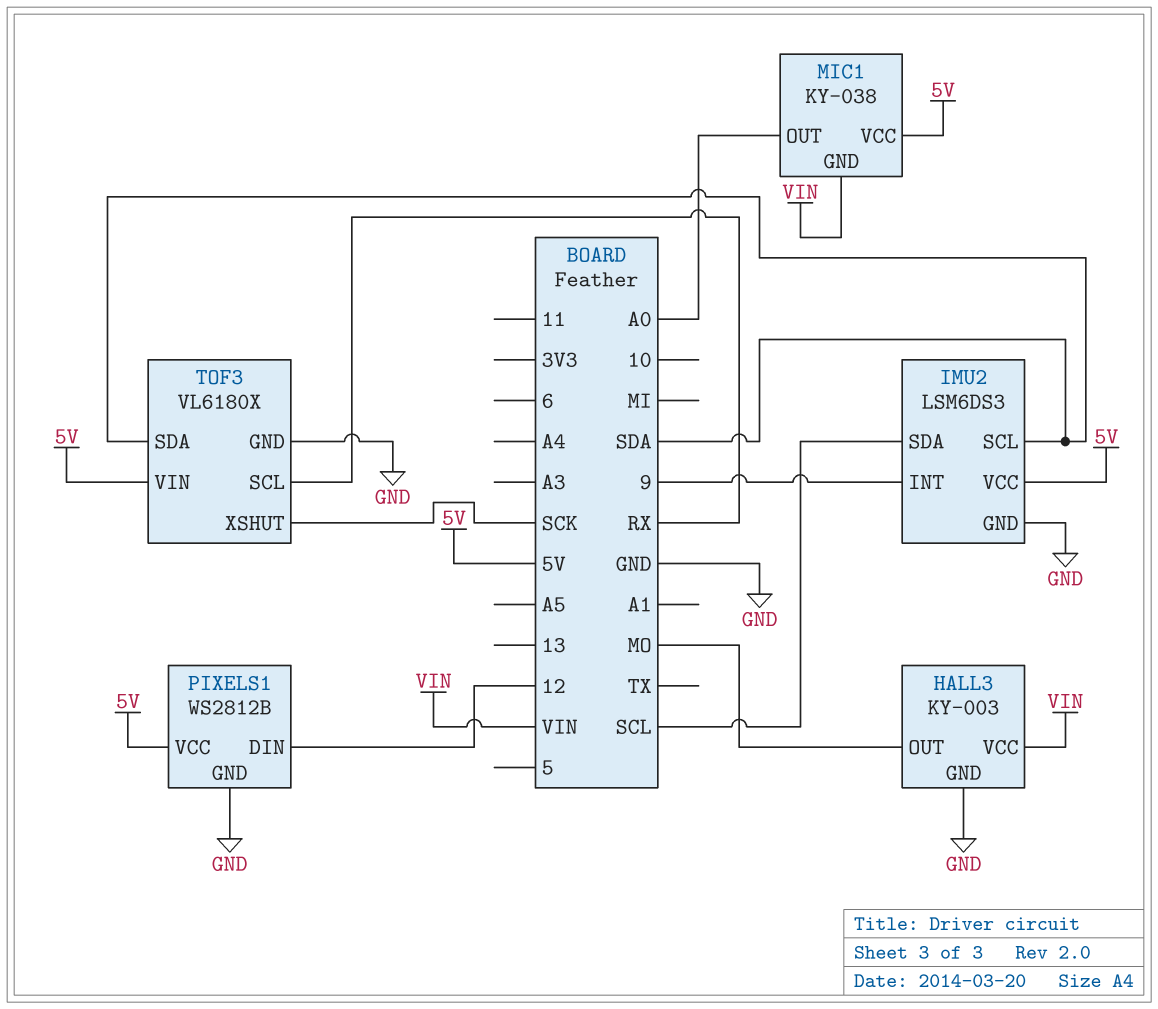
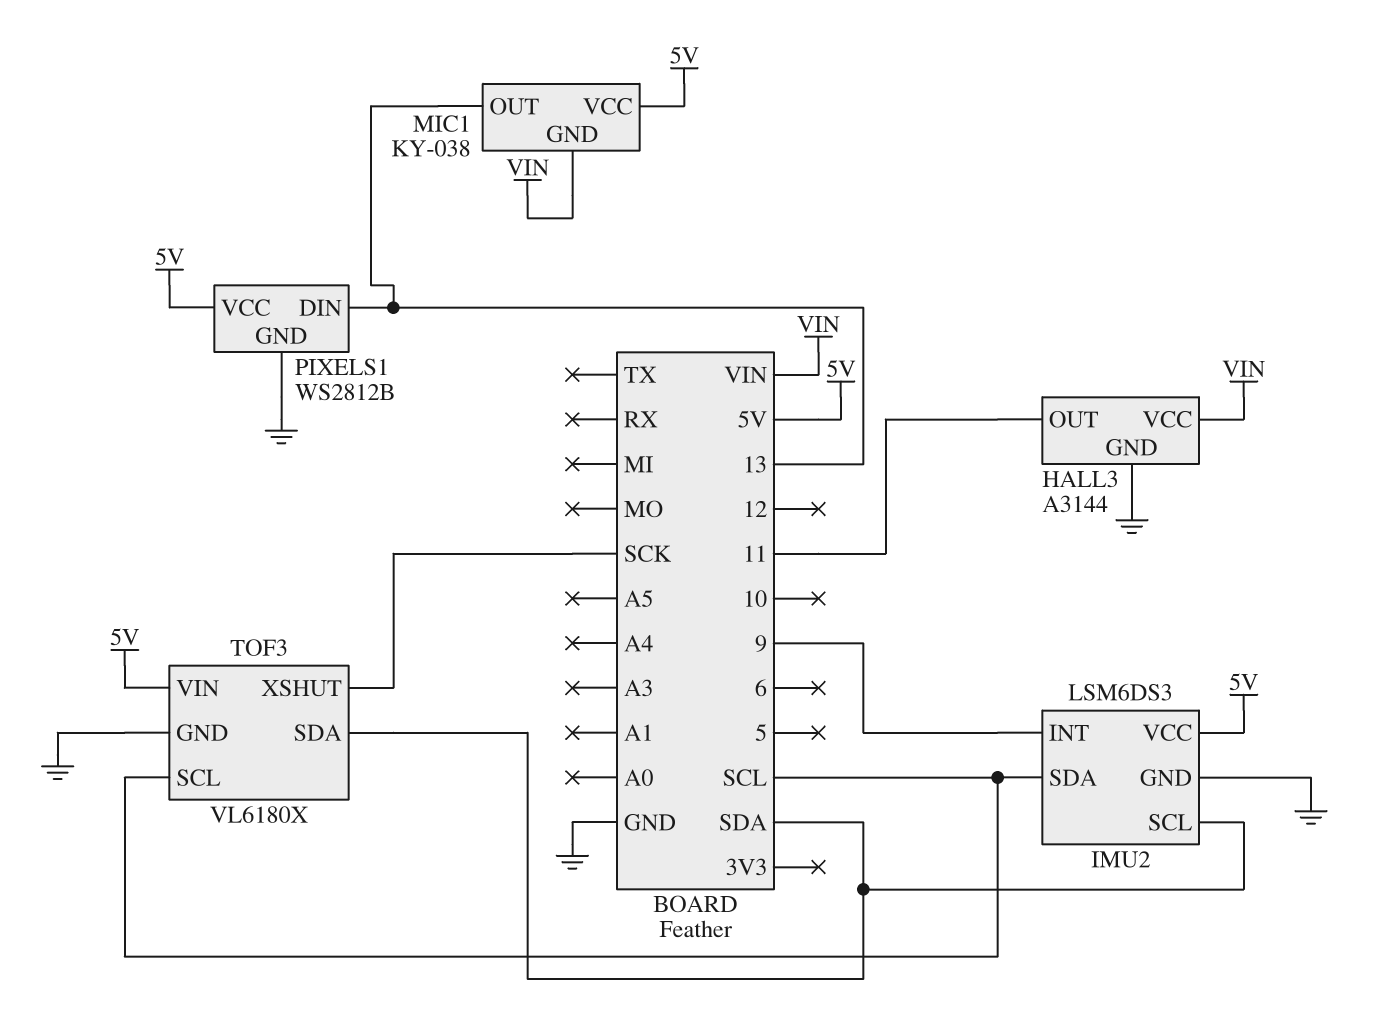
HALL3: KY-003 -> A3144
HALL3 pin OUT: MO -> 11
MIC1 pin OUT: A0 -> 13
PIXELS1 pin DIN: 12 -> 13
TOF3 pin SCL: RX -> SCL

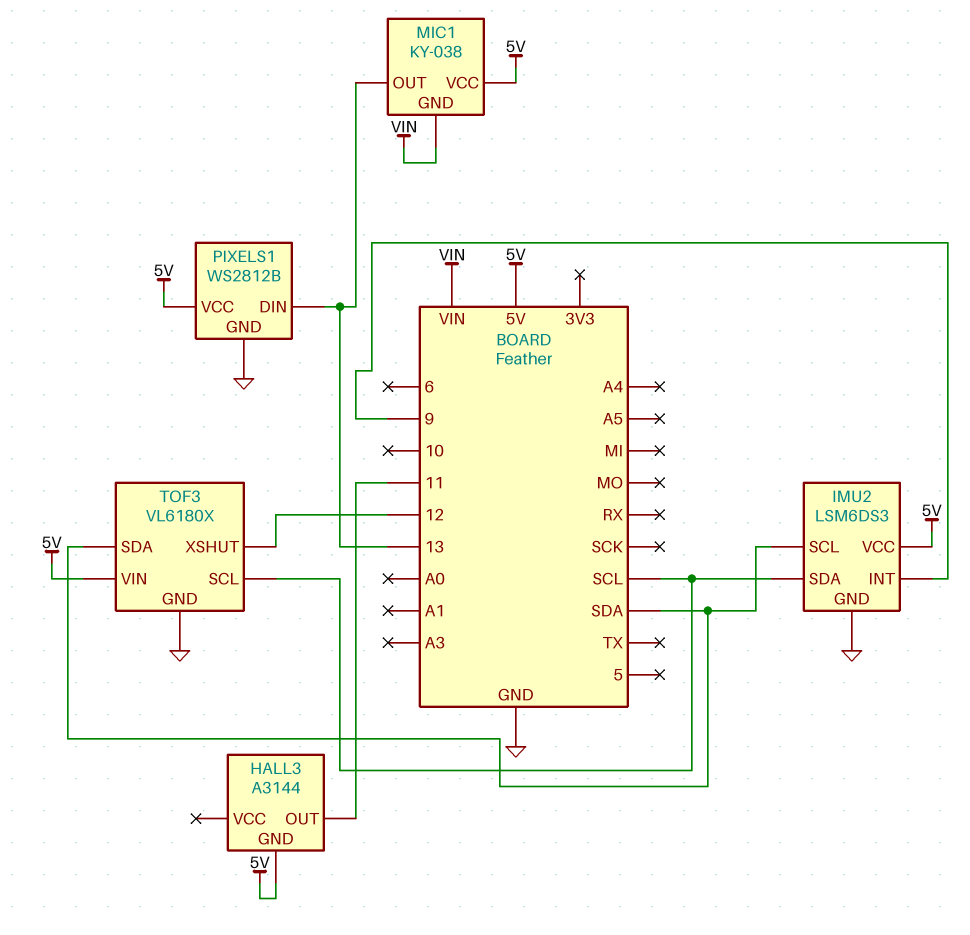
HALL3 pin GND: GND -> 5V
HALL3 pin VCC: VIN -> none
TOF3 pin XSHUT: SCK -> 12

